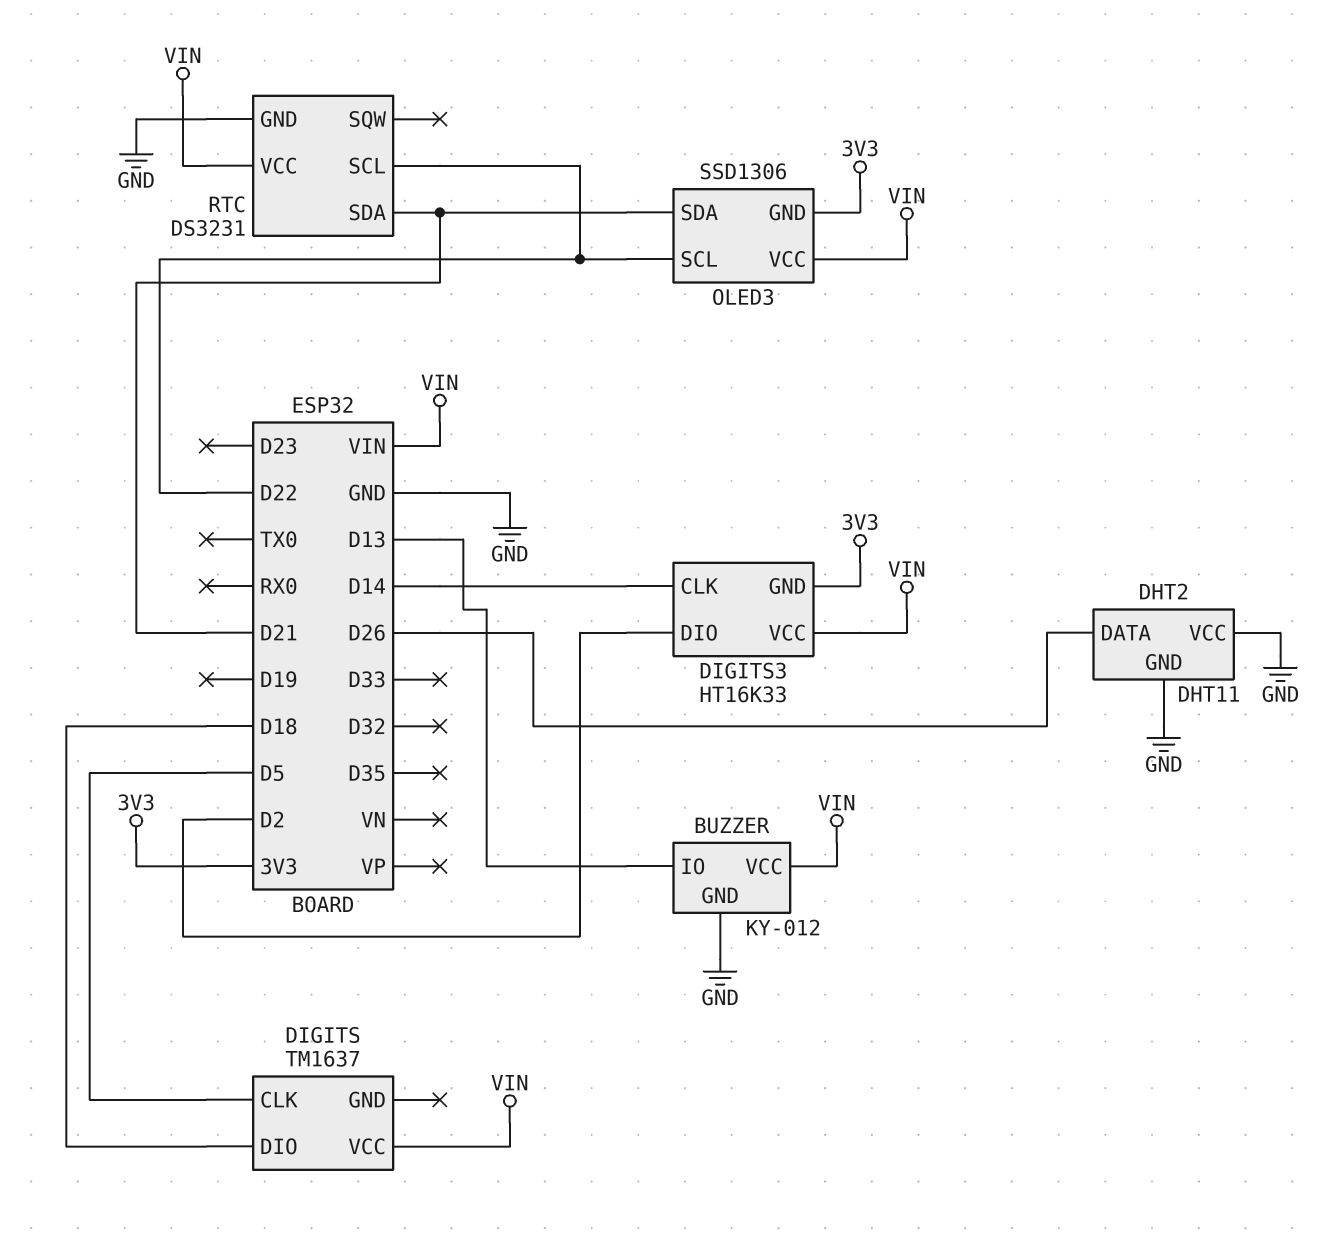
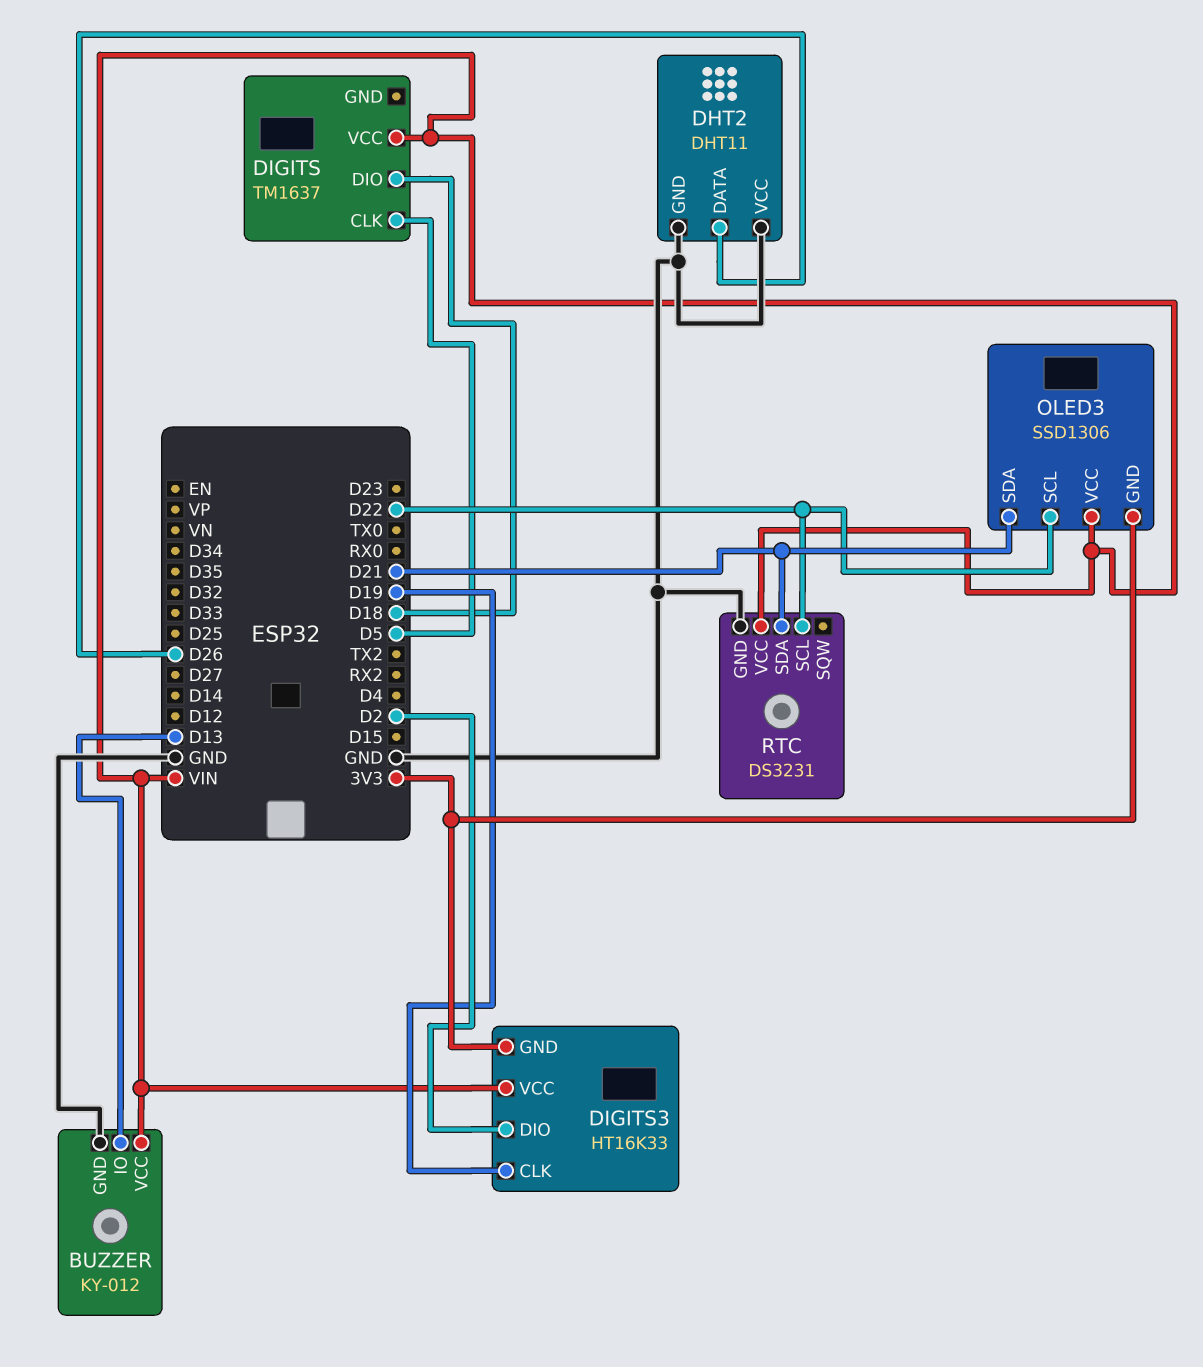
DIGITS3 pin CLK: D14 -> D19

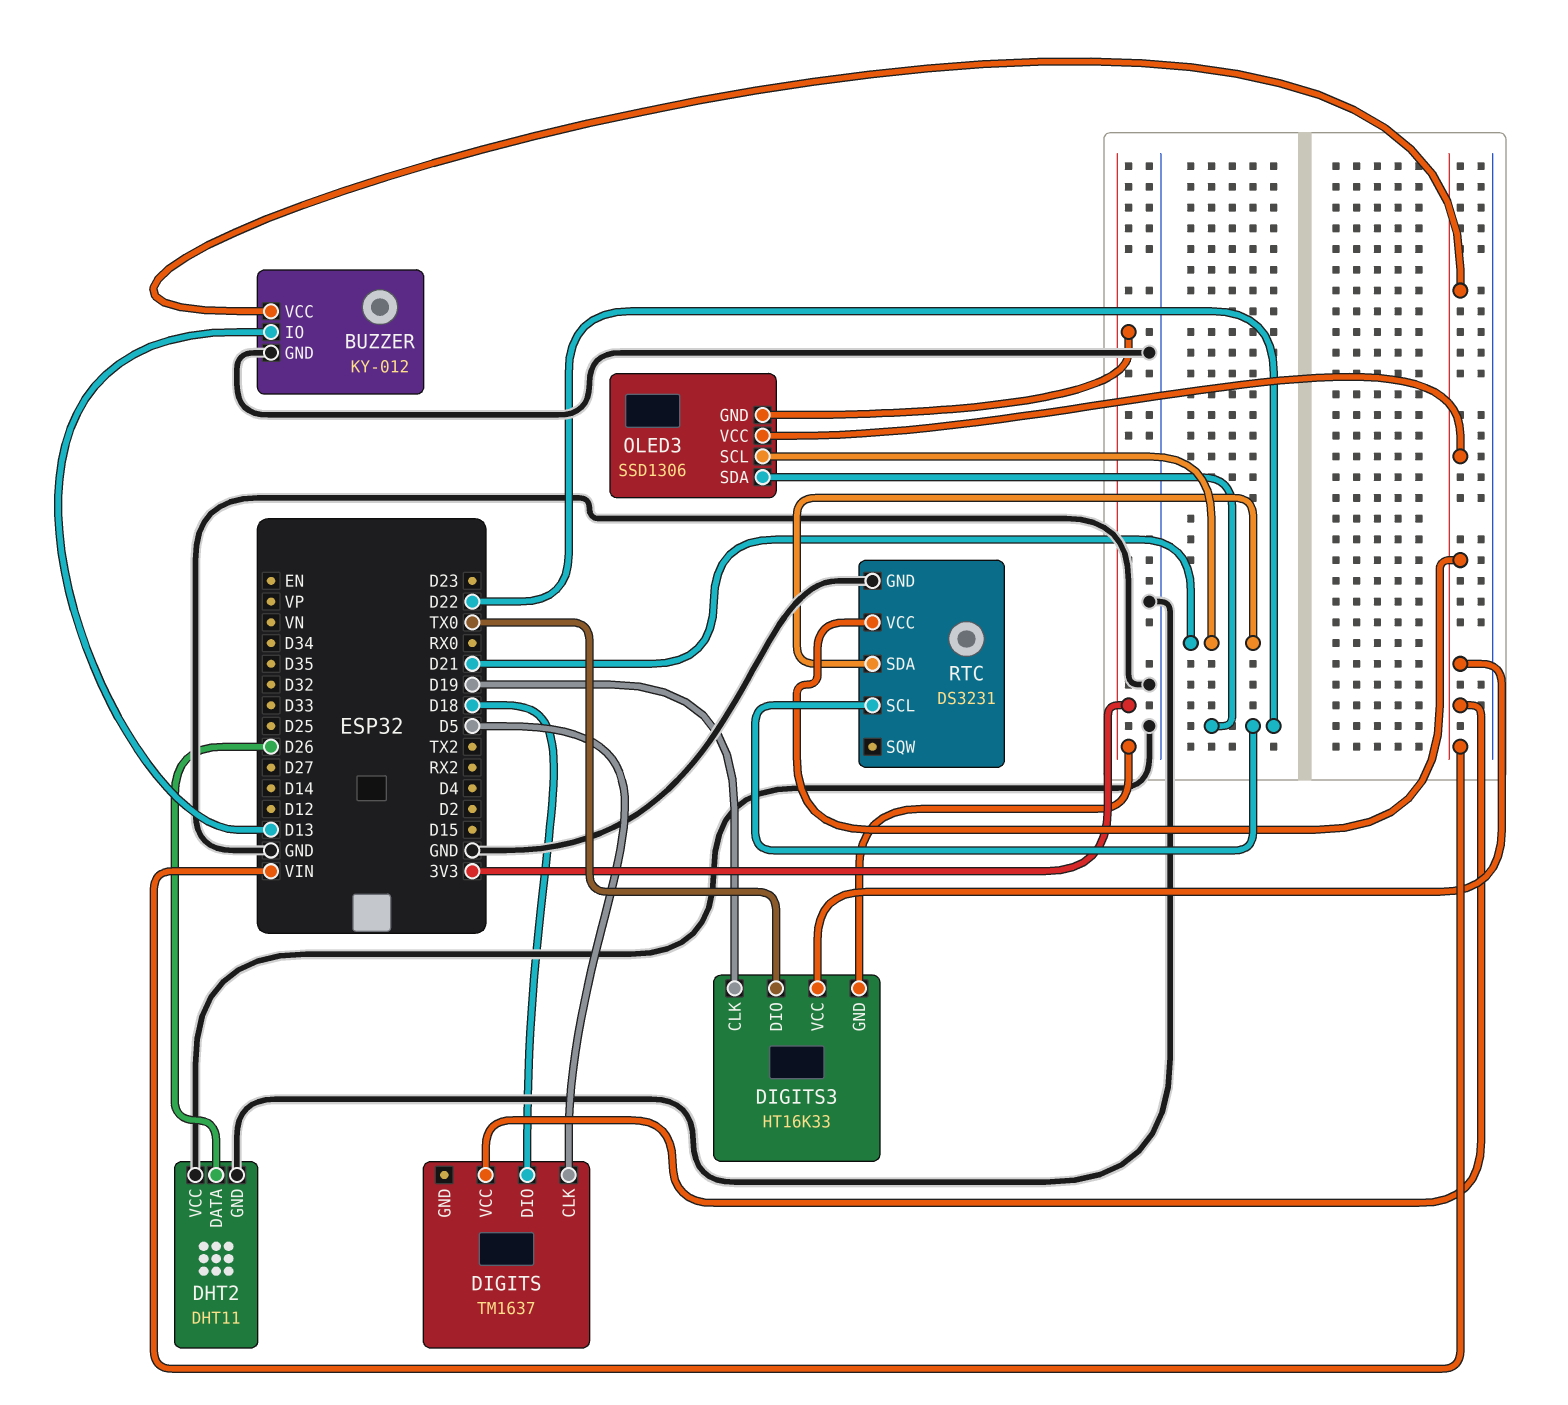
DIGITS3 pin DIO: D2 -> TX0
OLED3 pin SCL: D22 -> D21
OLED3 pin SDA: D21 -> D22

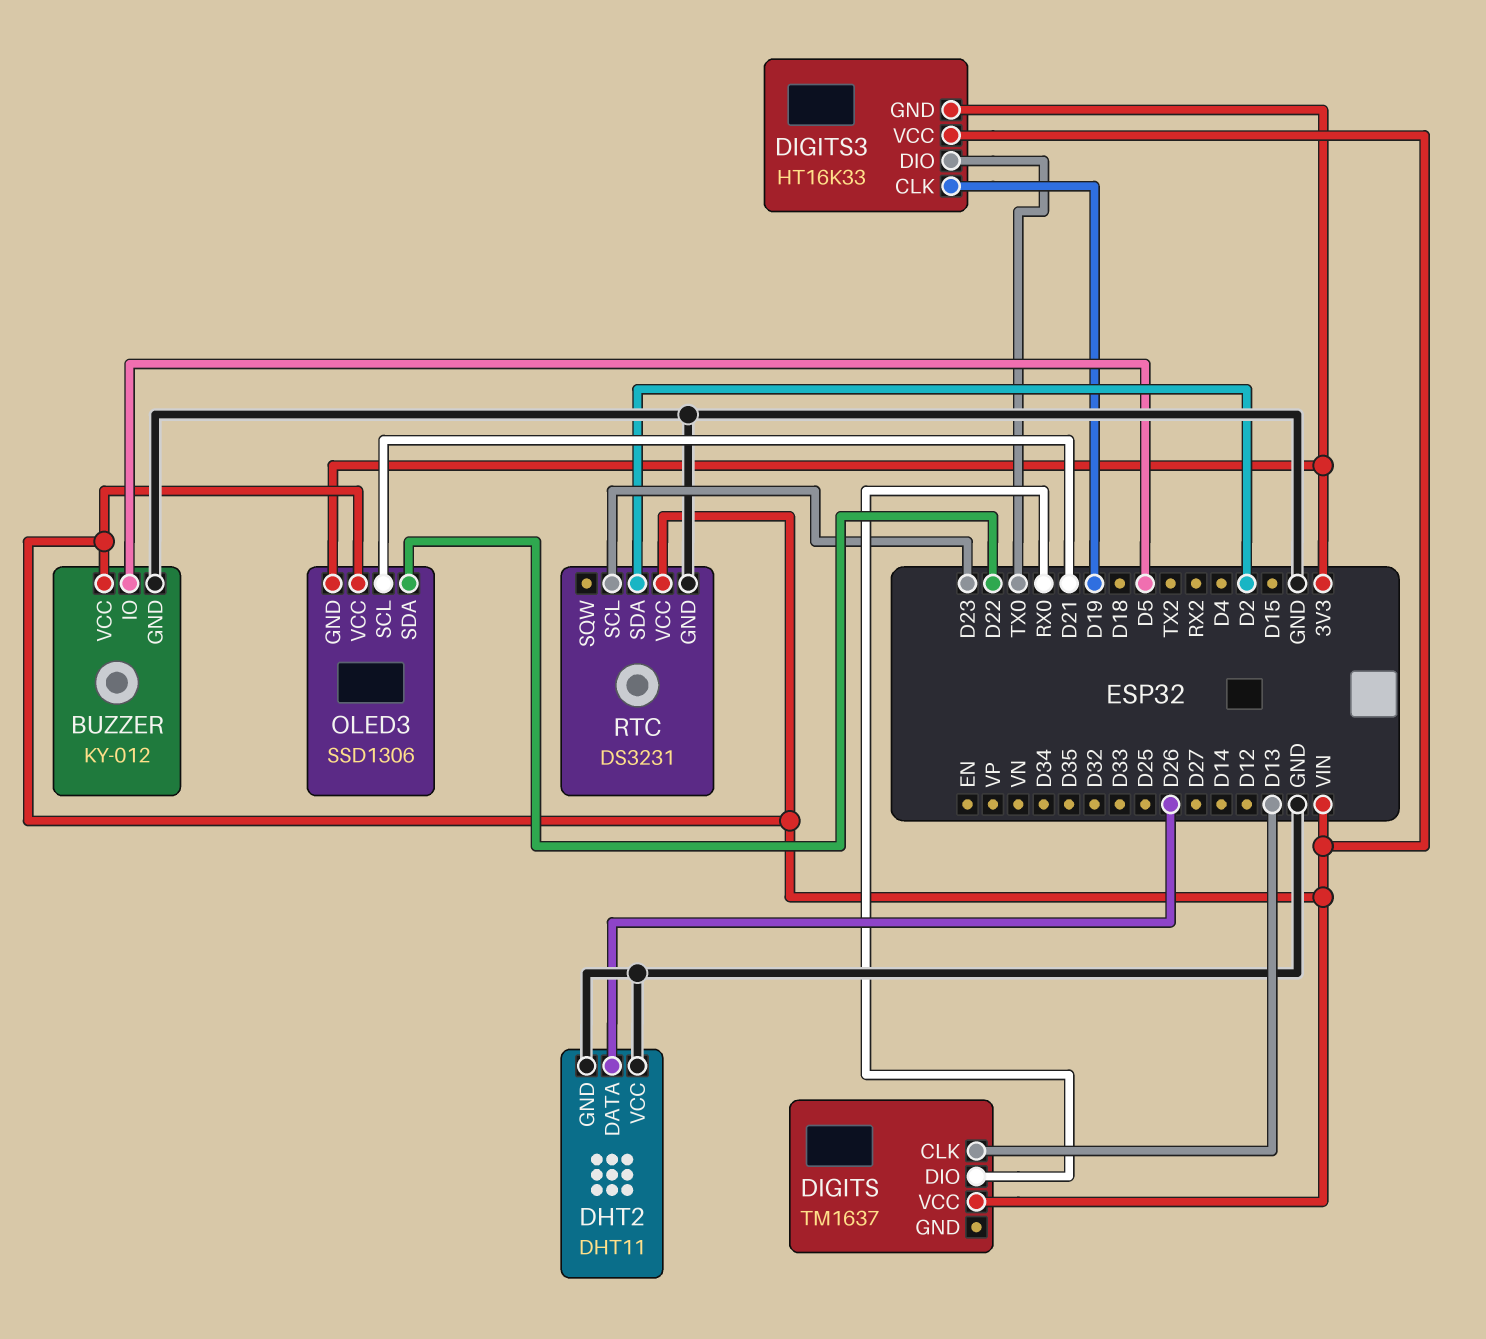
BUZZER pin IO: D13 -> D5
DIGITS pin CLK: D5 -> D13
DIGITS pin DIO: D18 -> RX0
RTC pin SCL: D22 -> D23
RTC pin SDA: D21 -> D2

